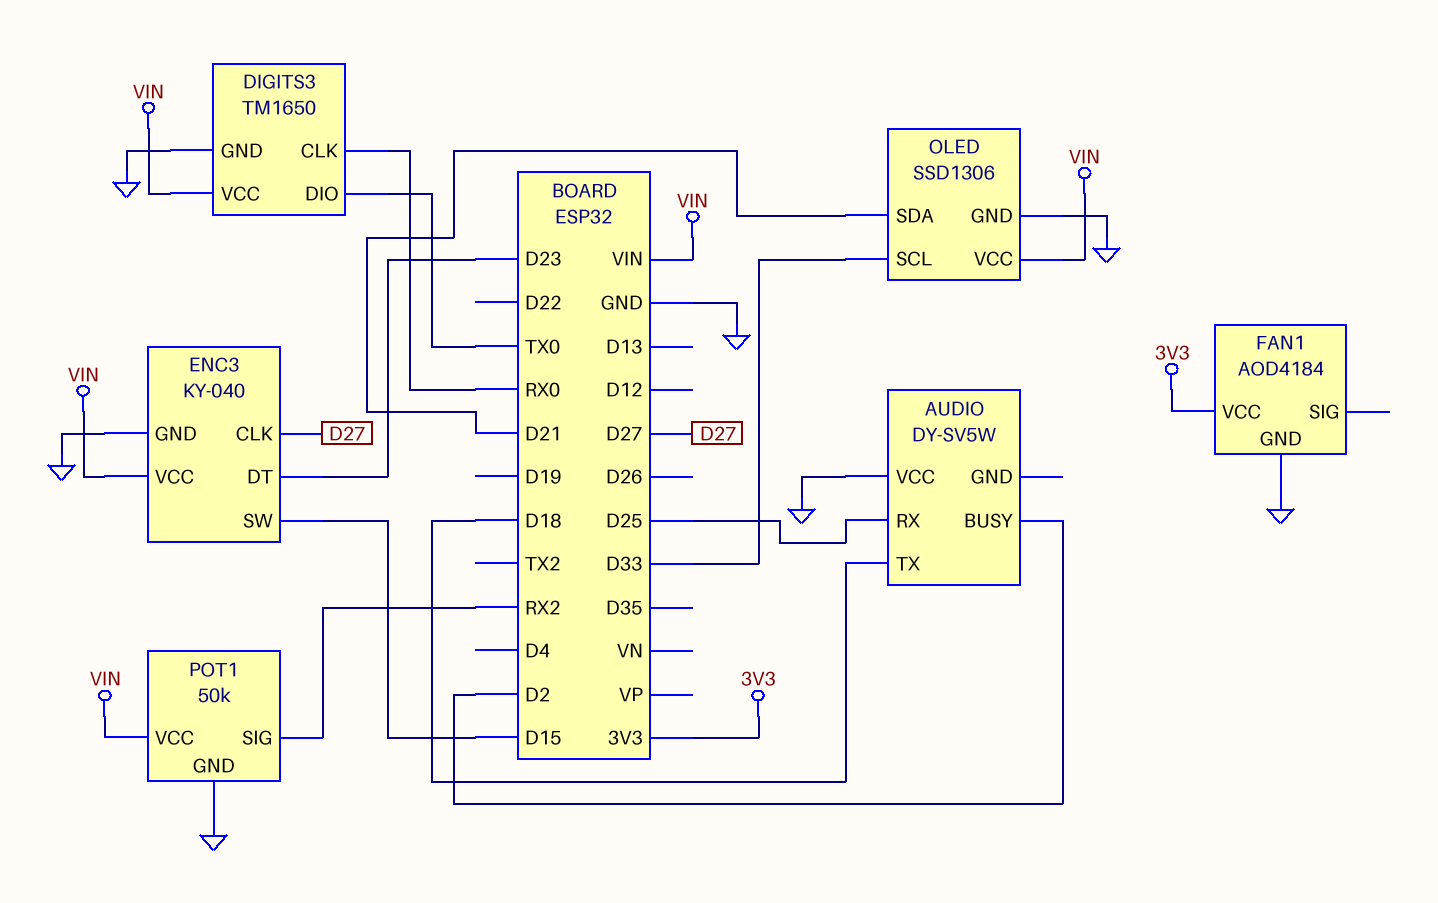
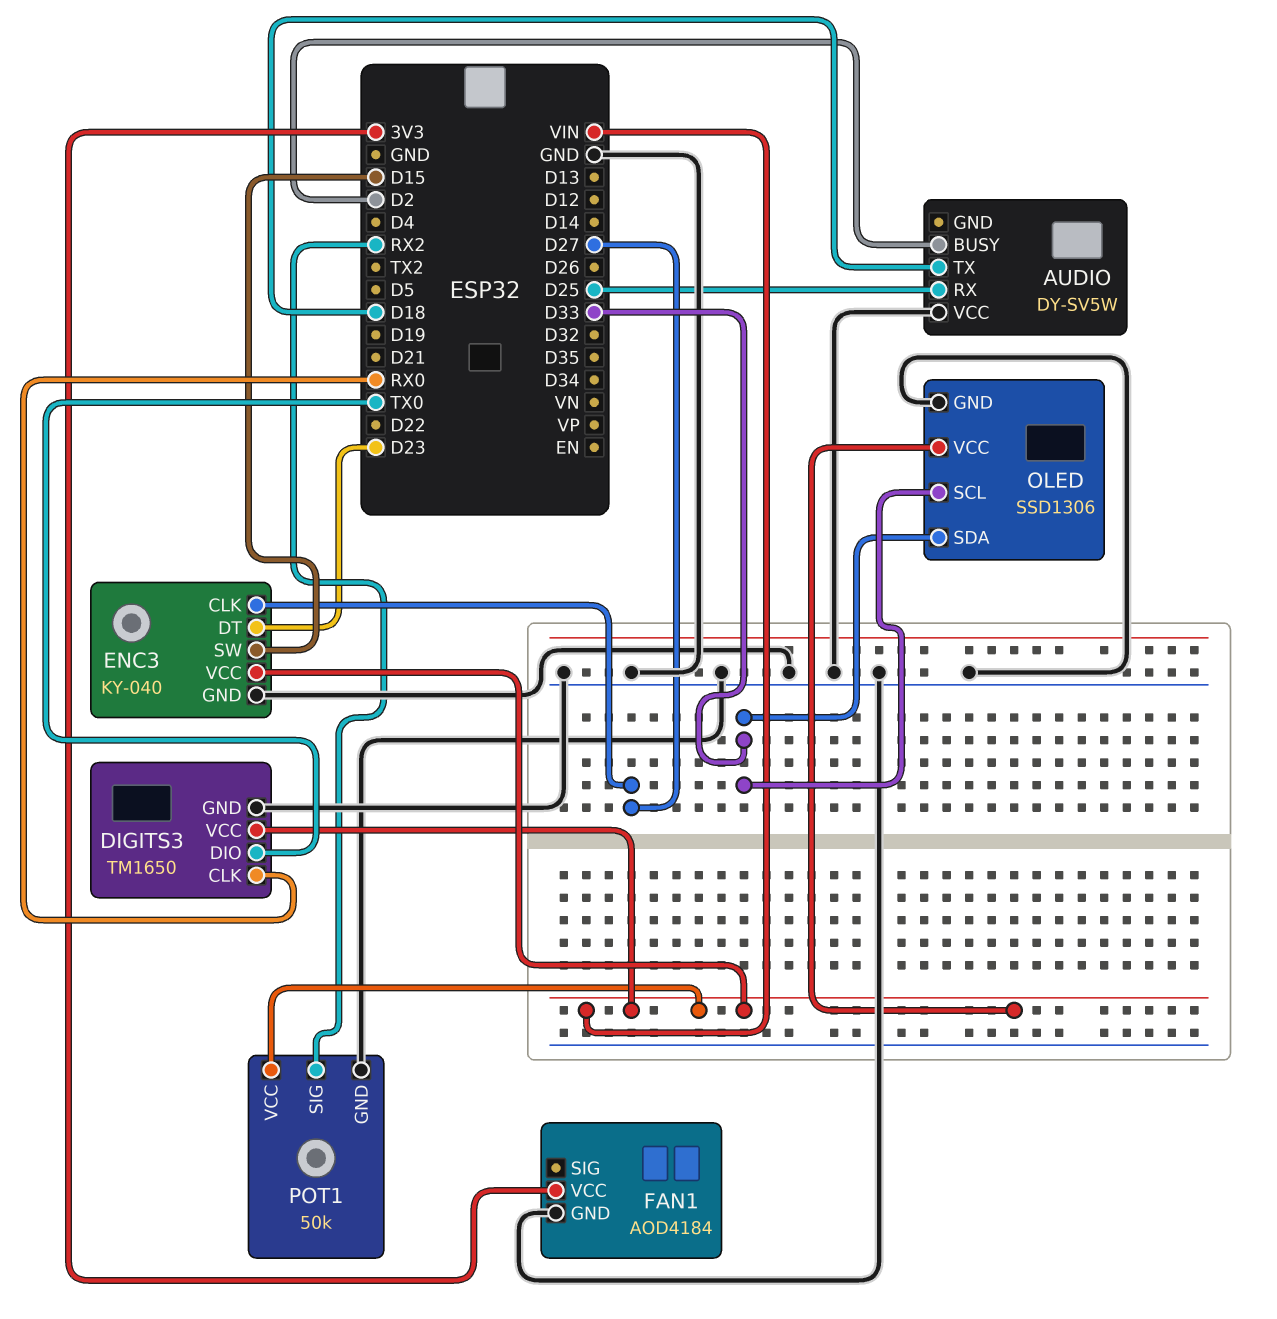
OLED pin SDA: D21 -> D33

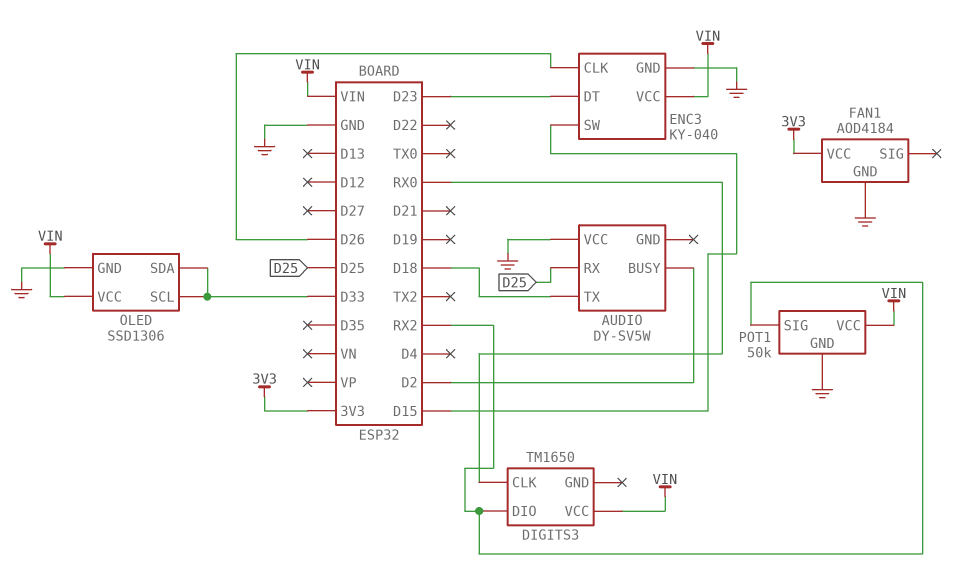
DIGITS3 pin DIO: TX0 -> RX2
DIGITS3 pin GND: GND -> none
ENC3 pin CLK: D27 -> D26

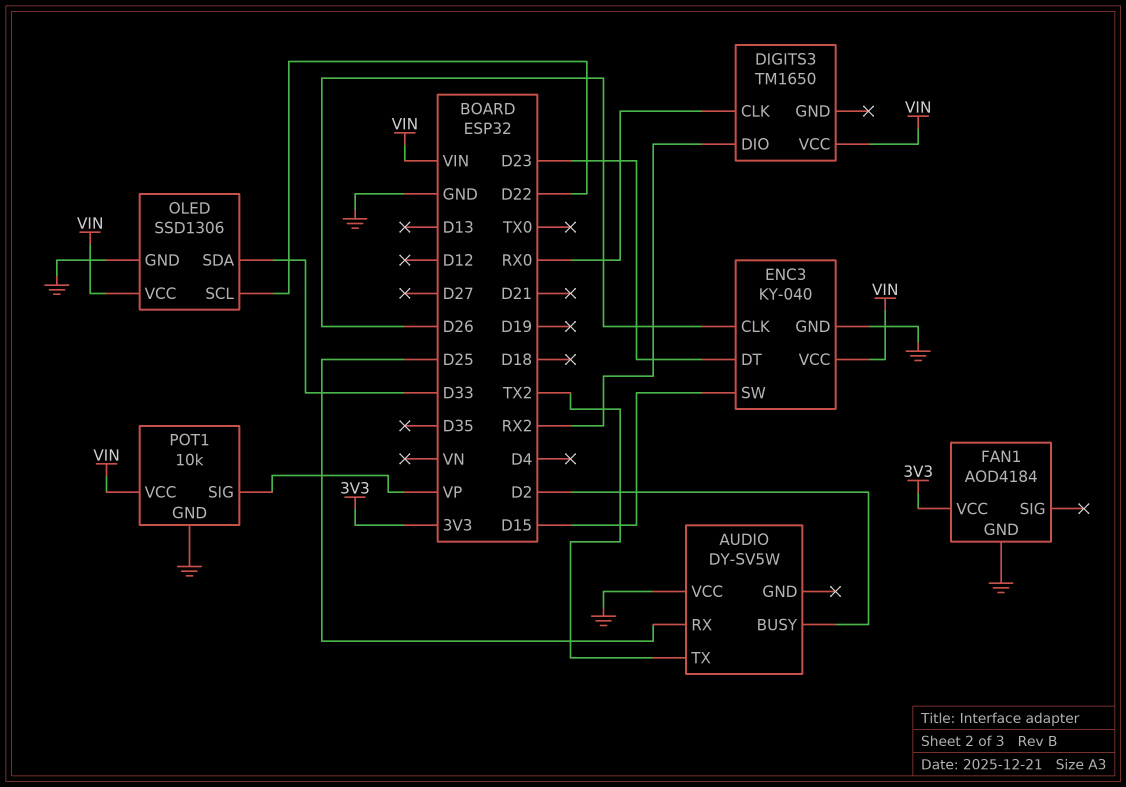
AUDIO pin TX: D18 -> TX2
OLED pin SCL: D33 -> D22
POT1: 50k -> 10k
POT1 pin SIG: RX2 -> VP

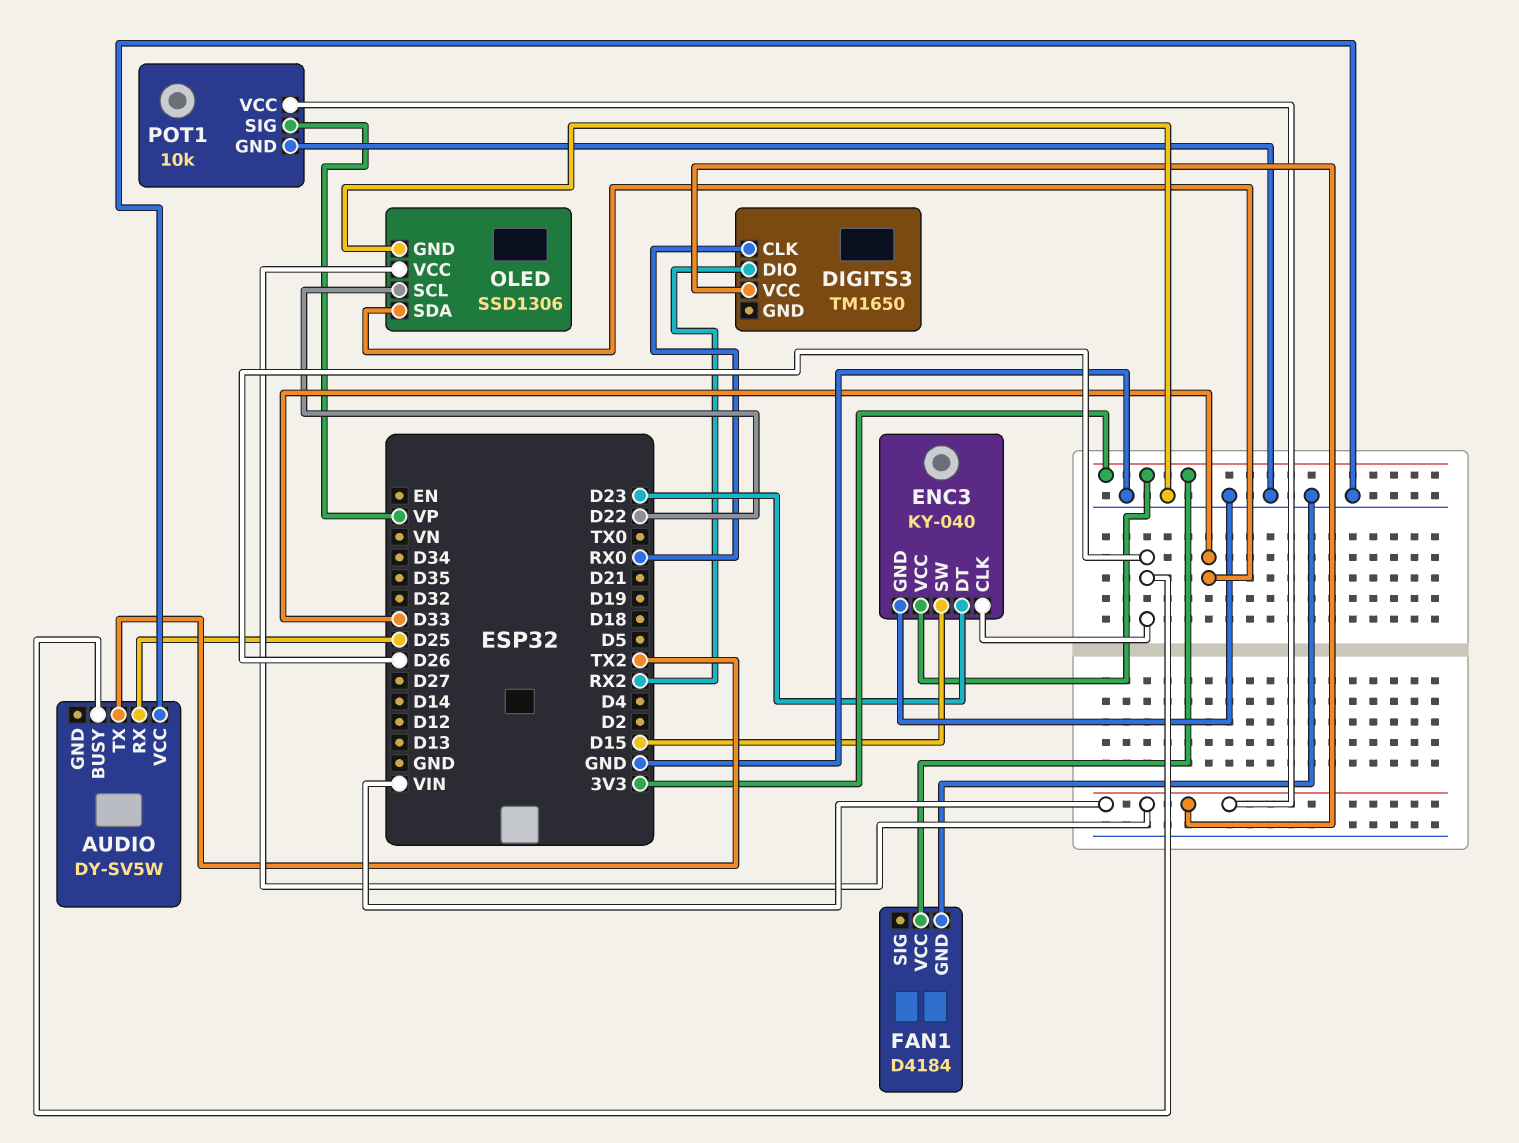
AUDIO pin BUSY: D2 -> D26
ENC3 pin VCC: VIN -> 3V3
FAN1: AOD4184 -> D4184

